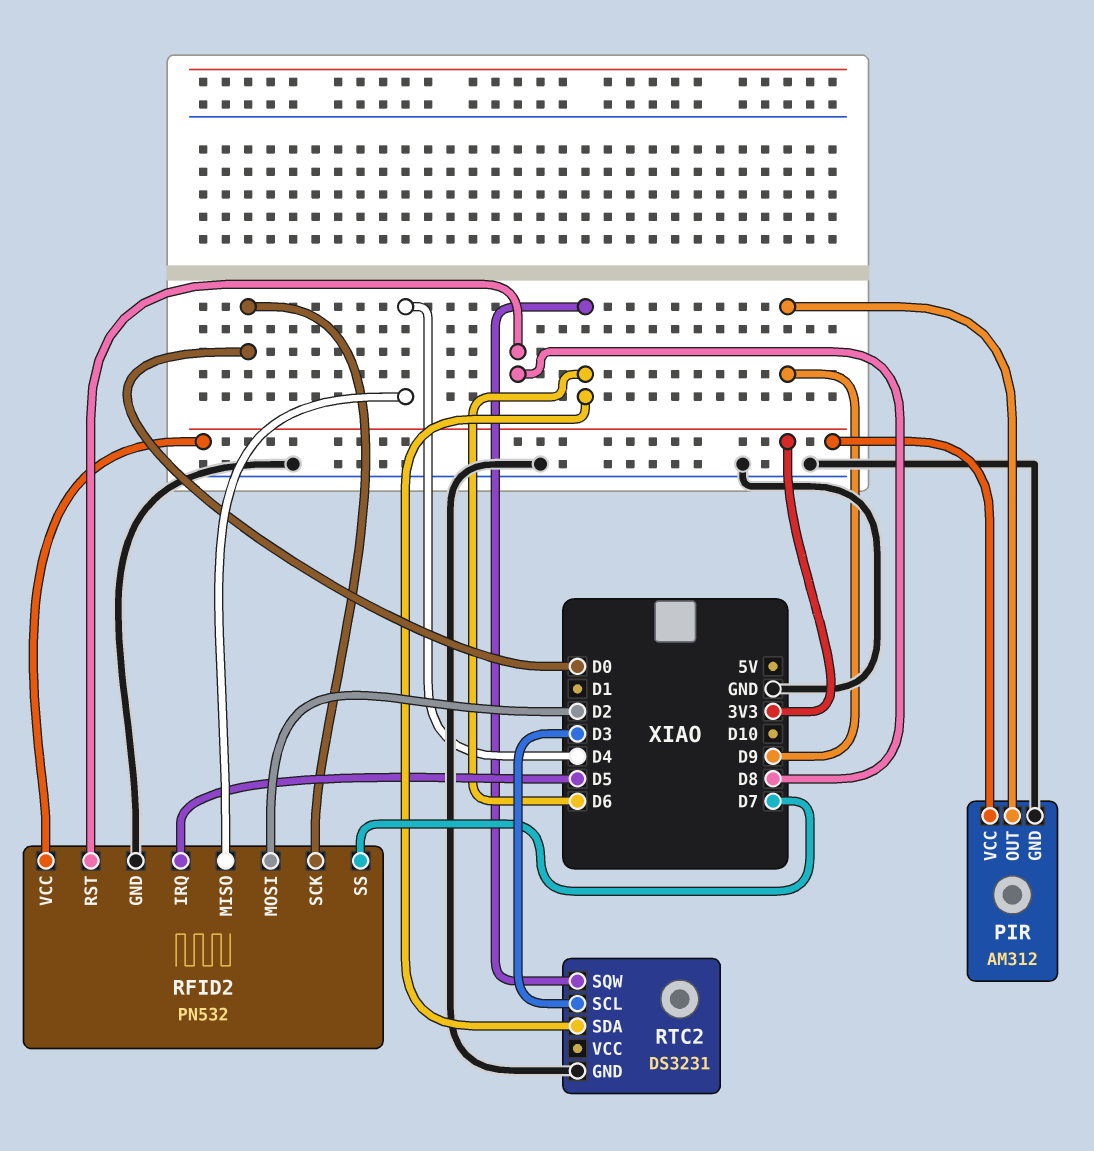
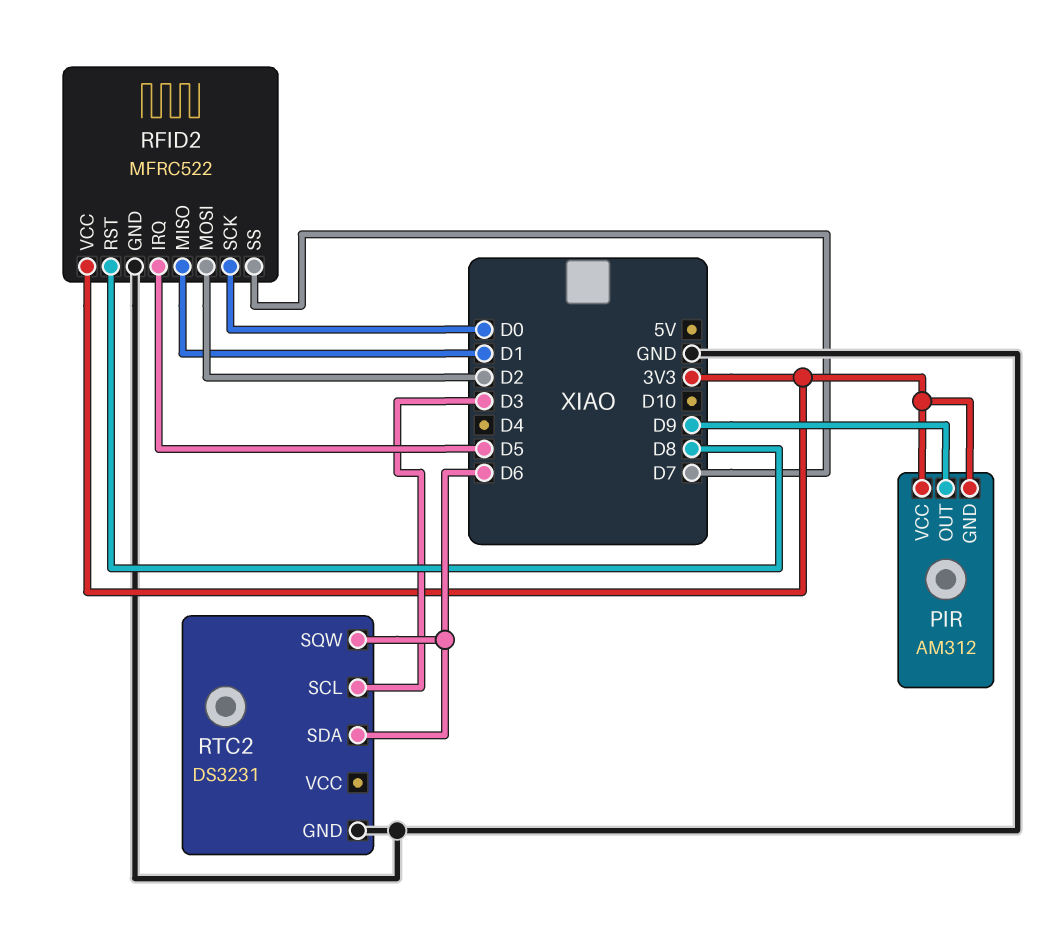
PIR pin GND: GND -> 3V3
RFID2: PN532 -> MFRC522
RFID2 pin MISO: D4 -> D1

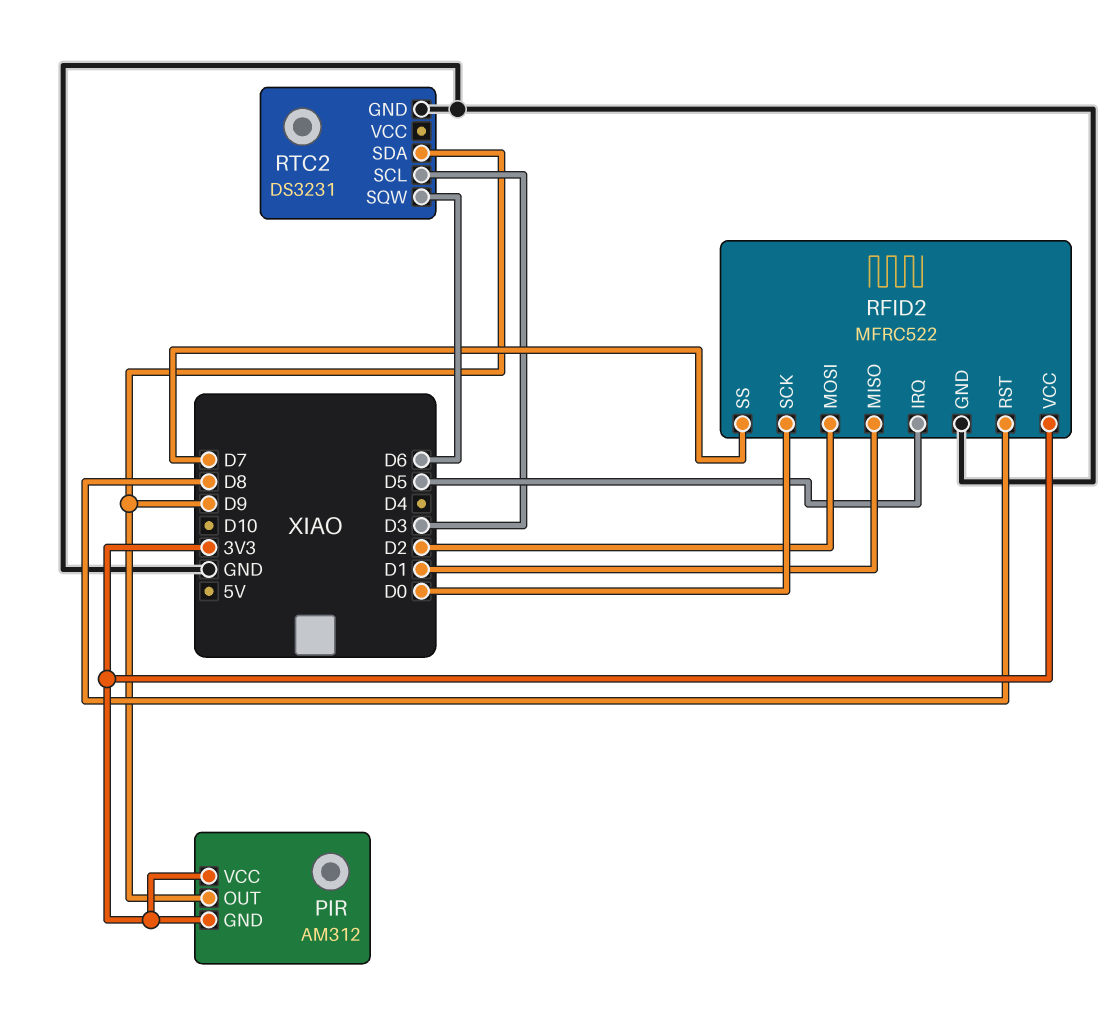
RTC2 pin SDA: D6 -> D9

